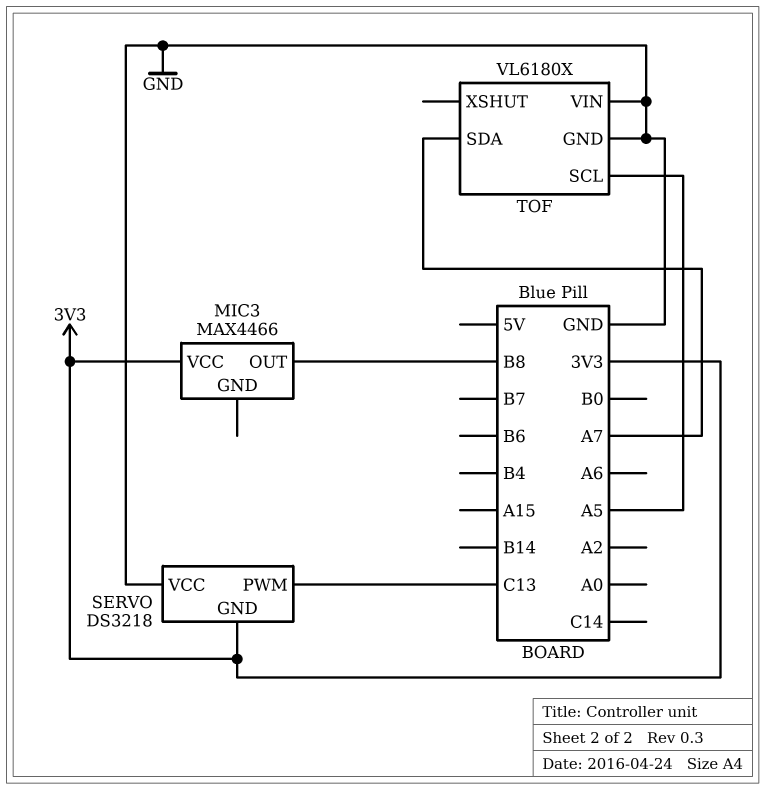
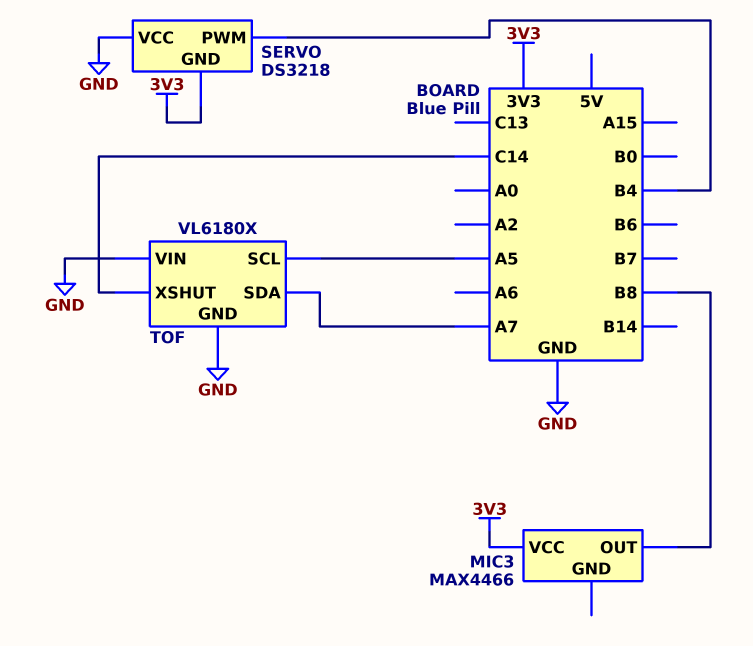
SERVO pin PWM: C13 -> B4
TOF pin XSHUT: none -> C14

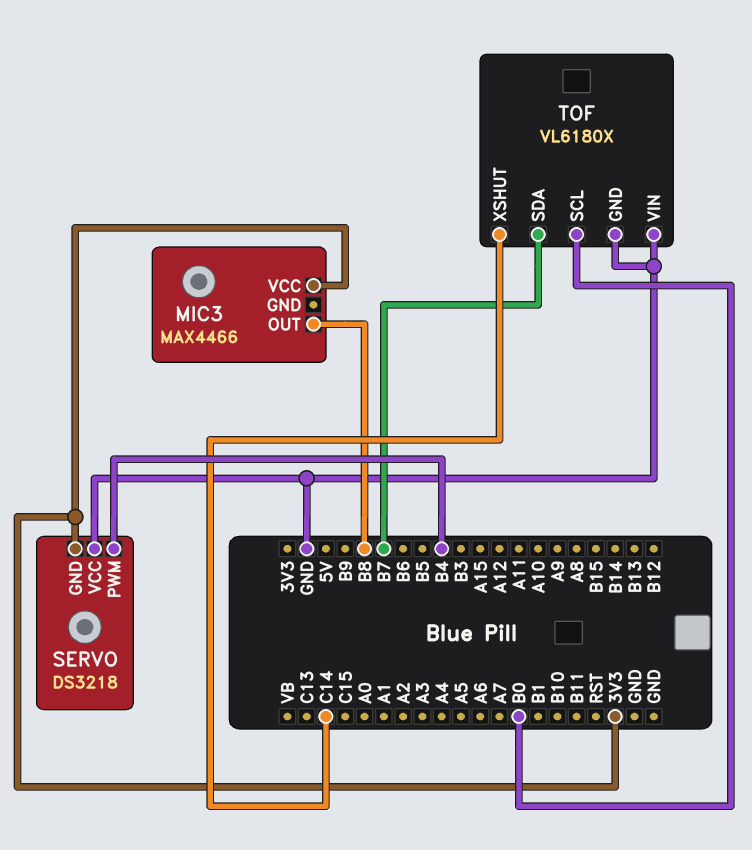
TOF pin SCL: A5 -> B0
TOF pin SDA: A7 -> B7

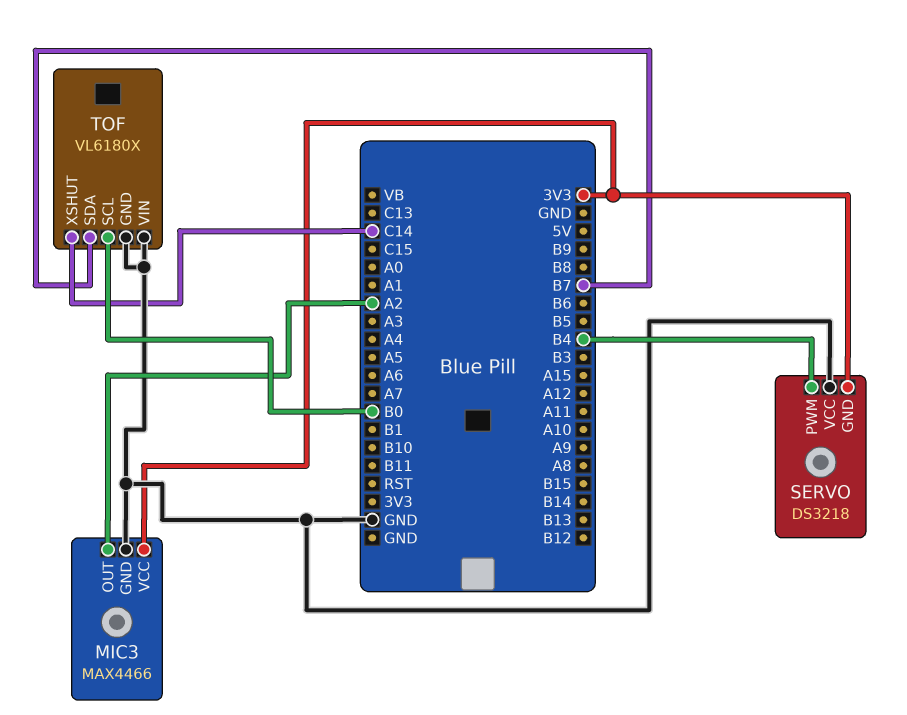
MIC3 pin GND: none -> GND
MIC3 pin OUT: B8 -> A2

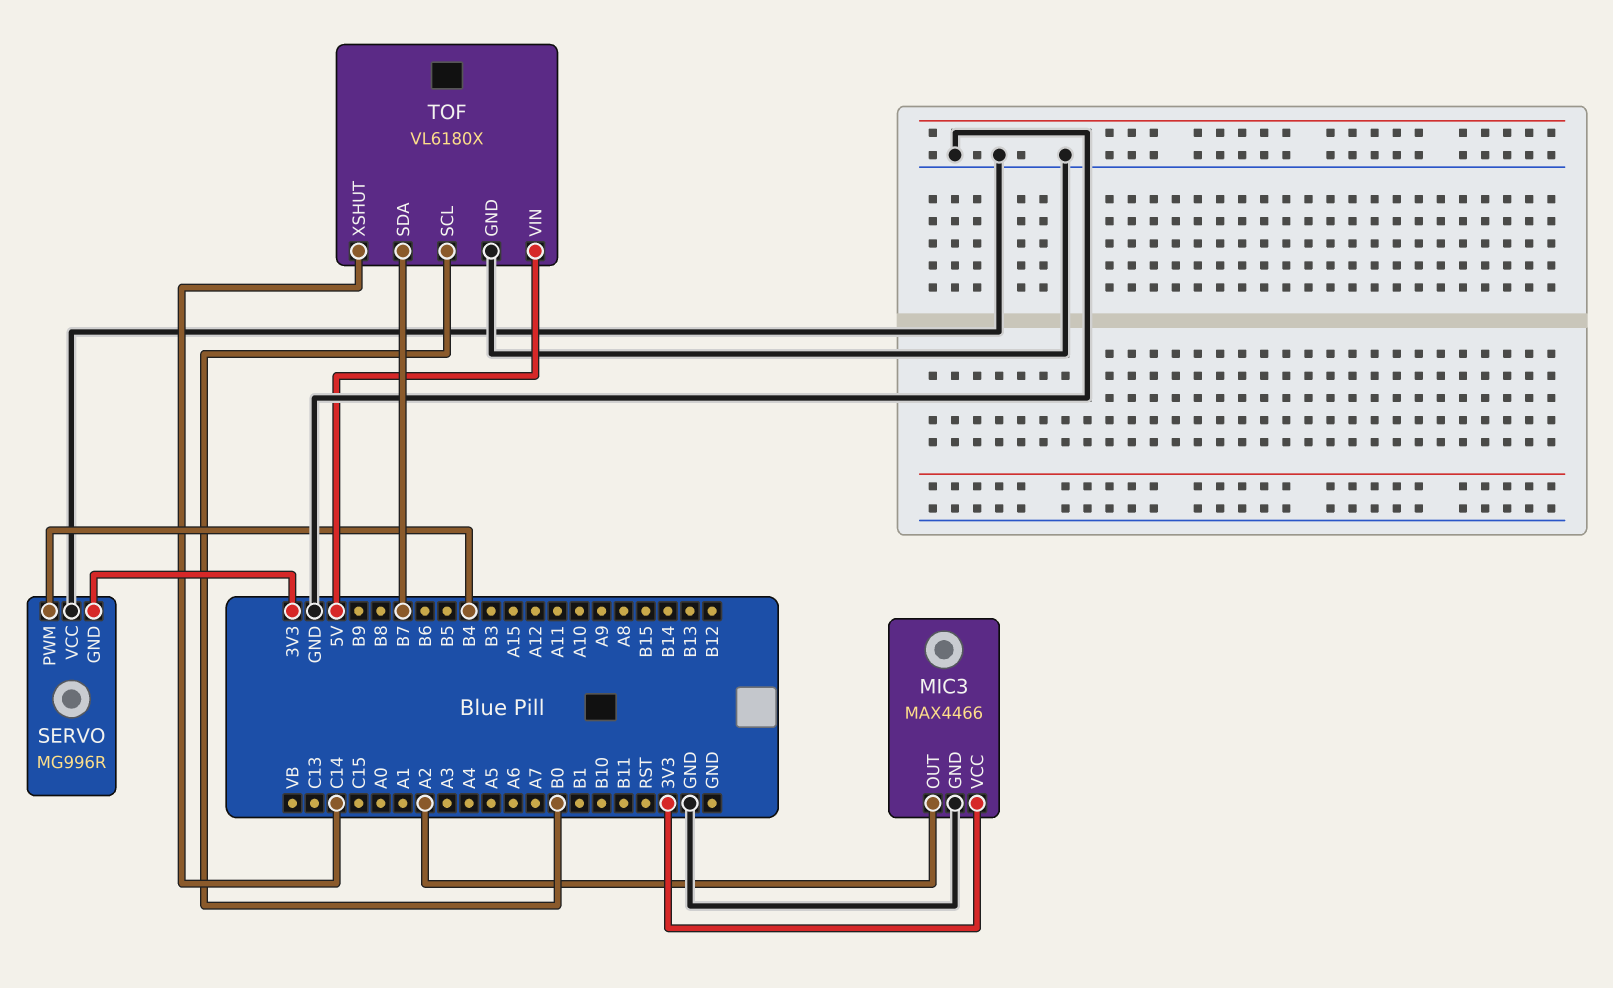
SERVO: DS3218 -> MG996R
TOF pin VIN: GND -> 5V

